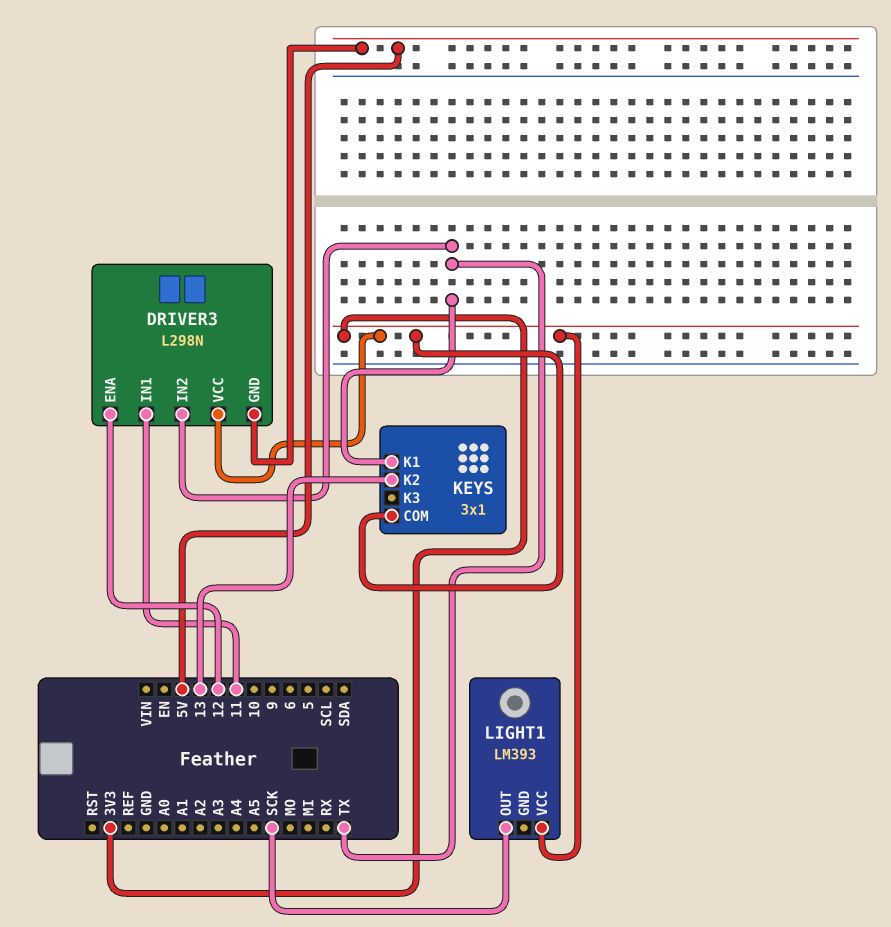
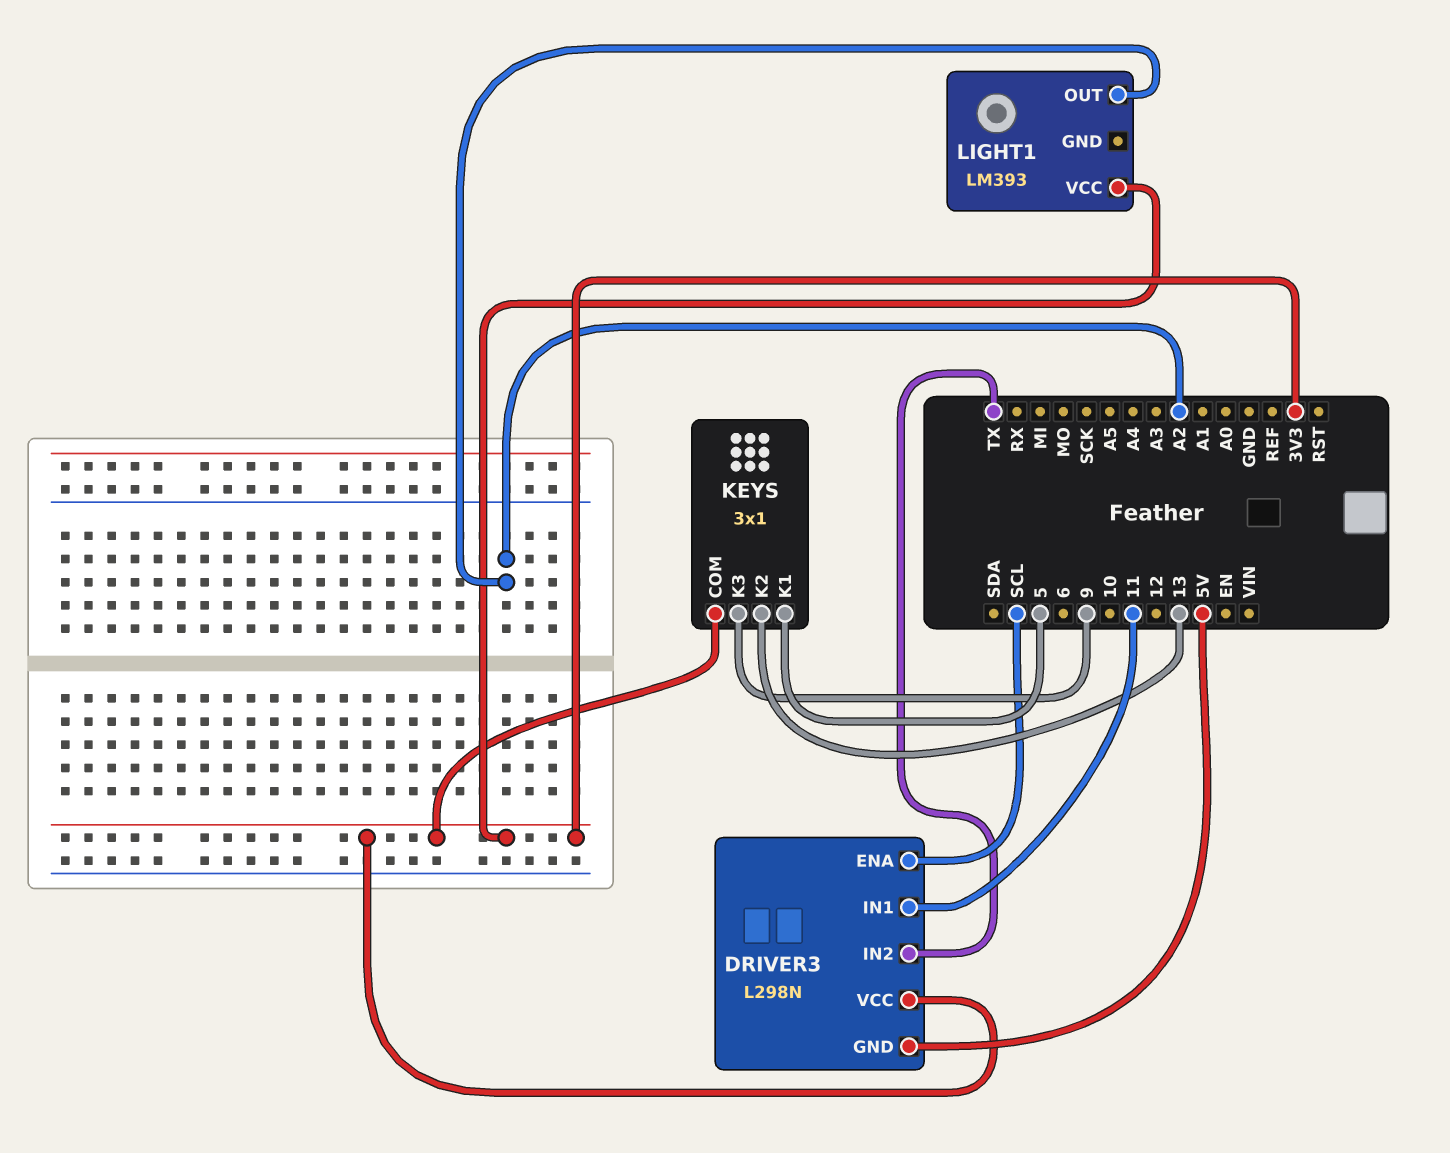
DRIVER3 pin ENA: 12 -> SCL
KEYS pin K1: TX -> 5
KEYS pin K3: none -> 9
LIGHT1 pin OUT: SCK -> A2

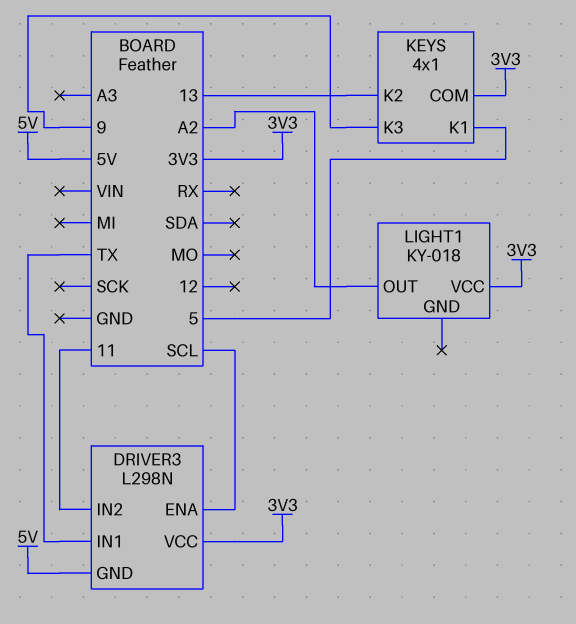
DRIVER3 pin IN1: 11 -> TX
DRIVER3 pin IN2: TX -> 11
KEYS: 3x1 -> 4x1
LIGHT1: LM393 -> KY-018

